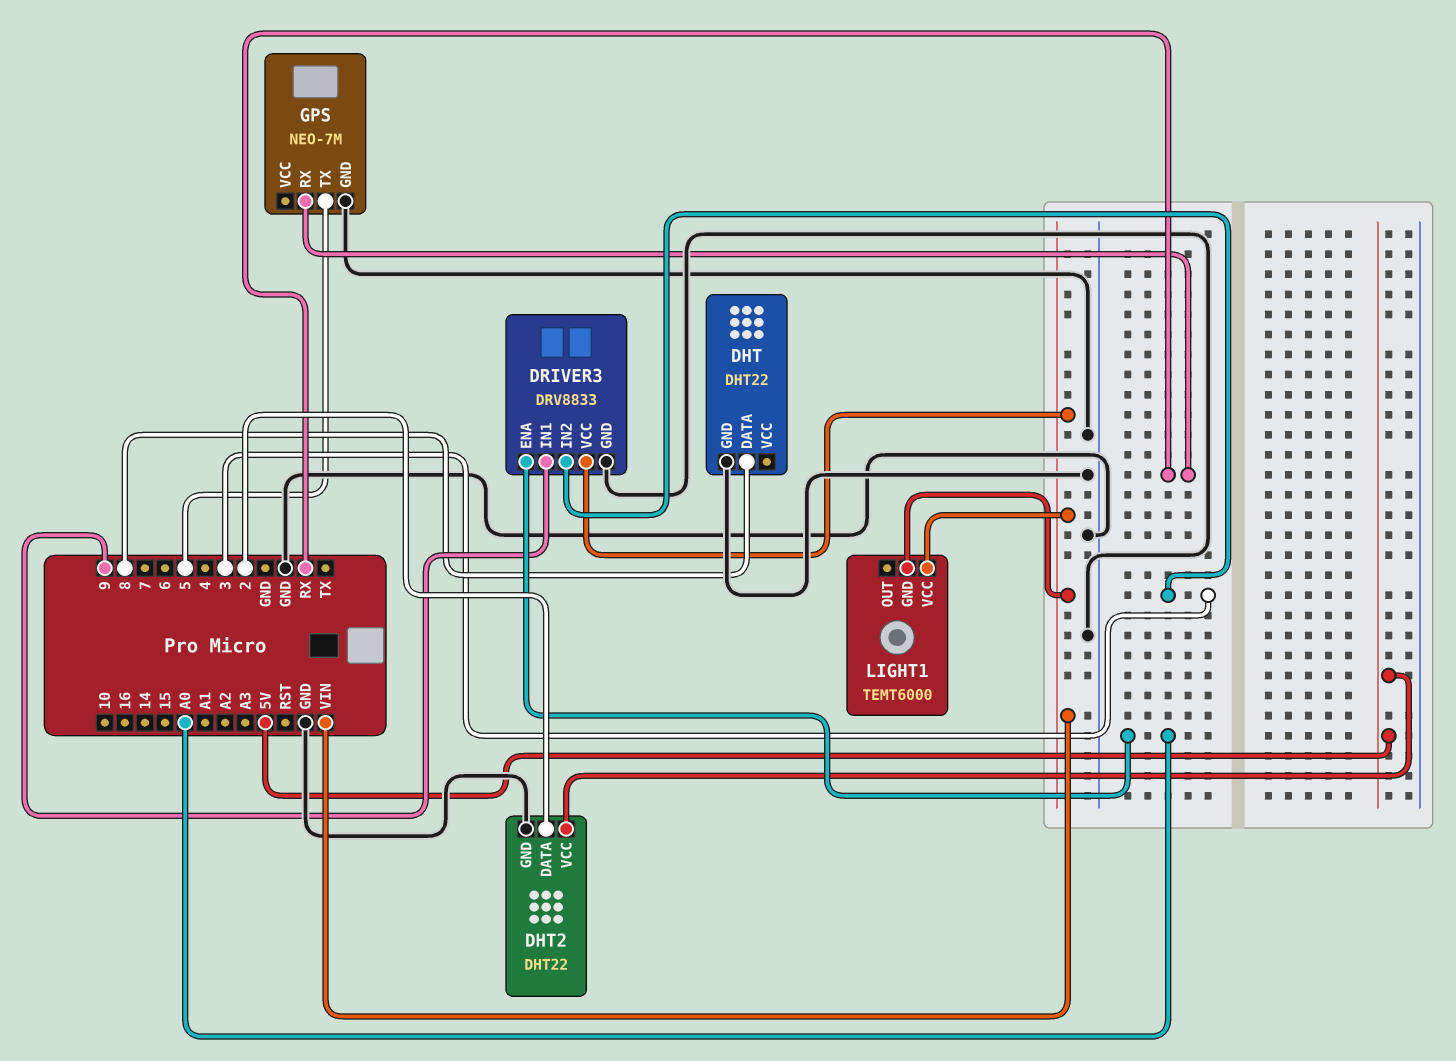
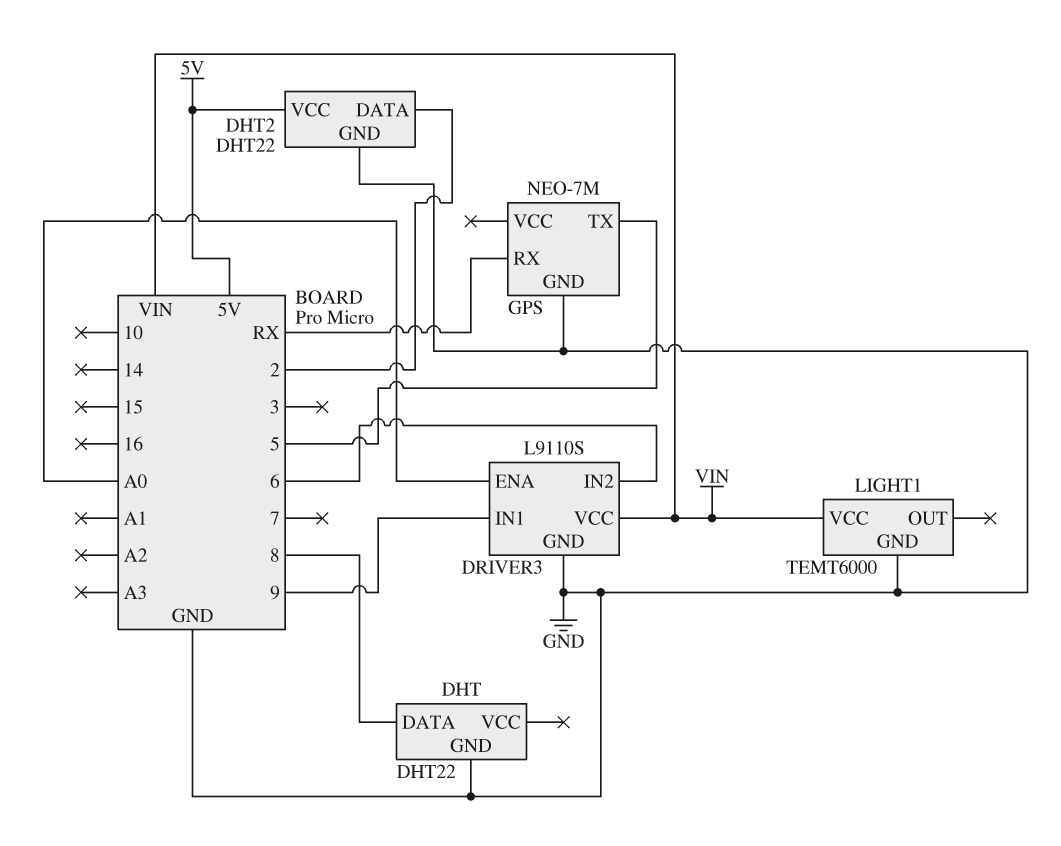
DRIVER3: DRV8833 -> L9110S
DRIVER3 pin IN2: 3 -> 6
LIGHT1 pin GND: VIN -> GND

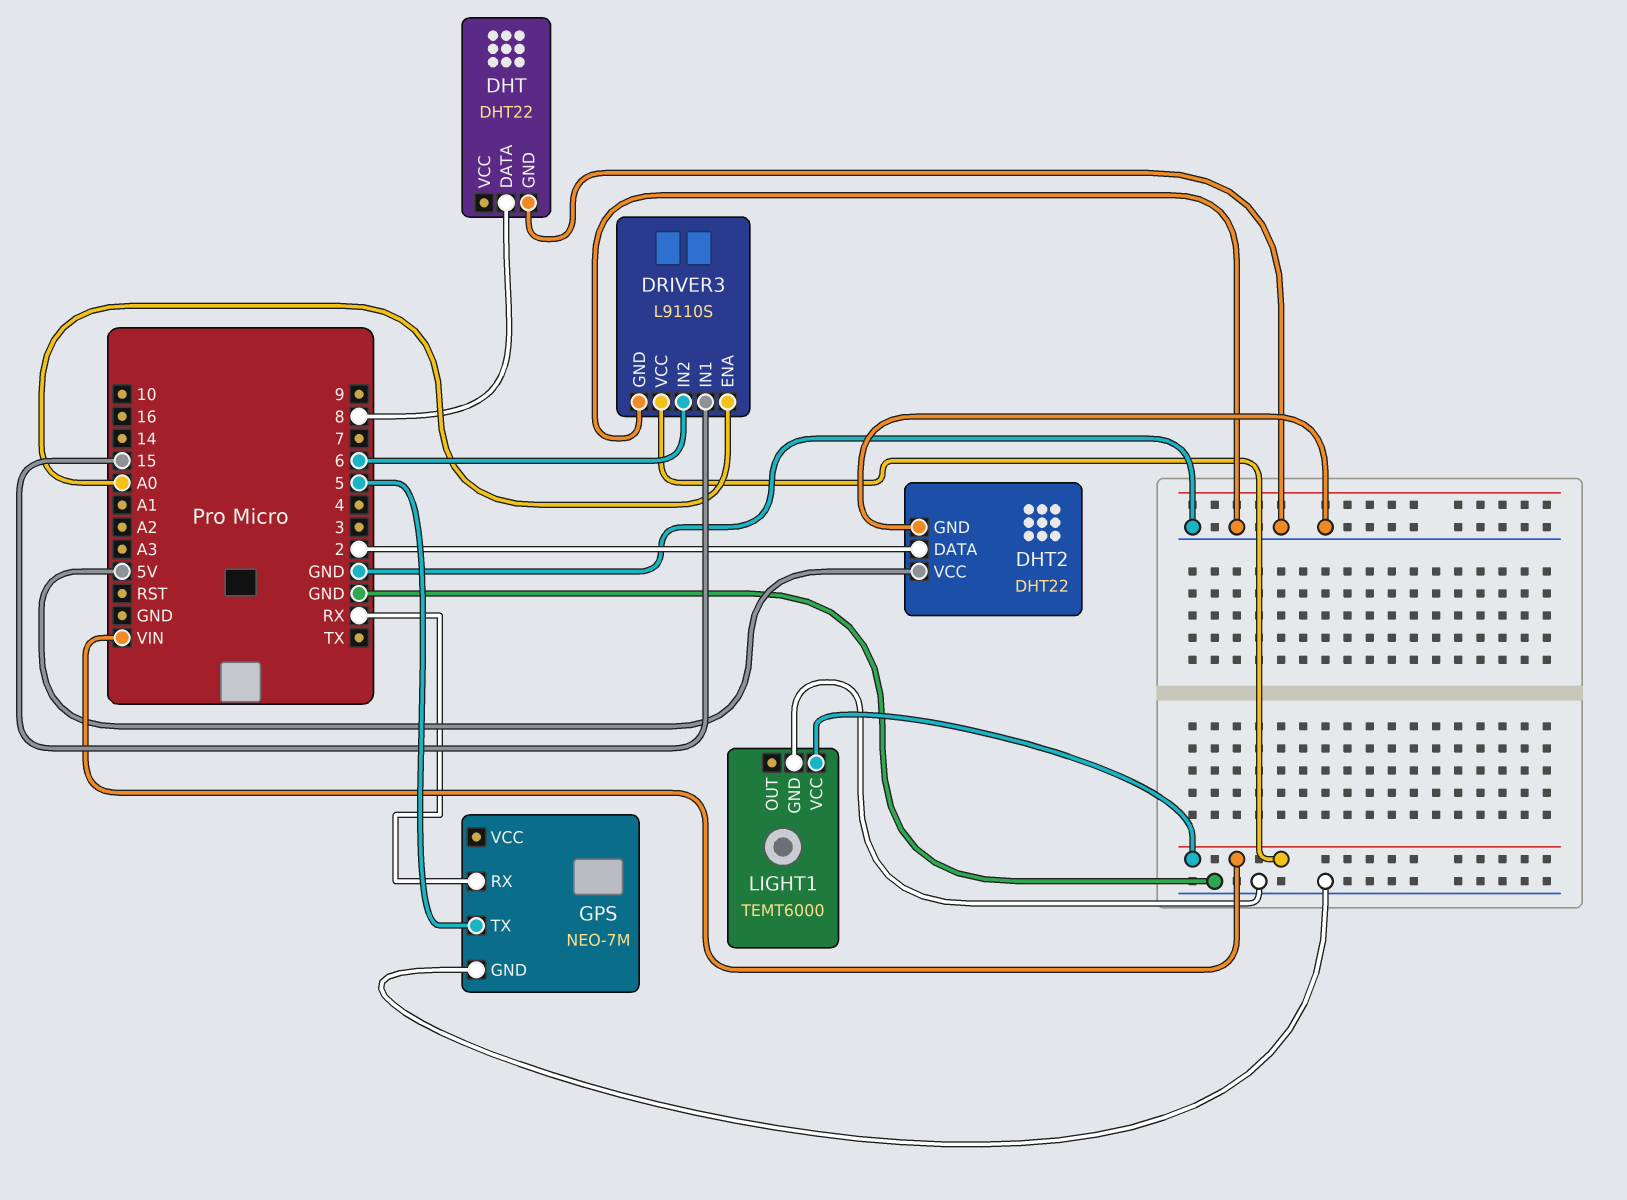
DRIVER3 pin IN1: 9 -> 15

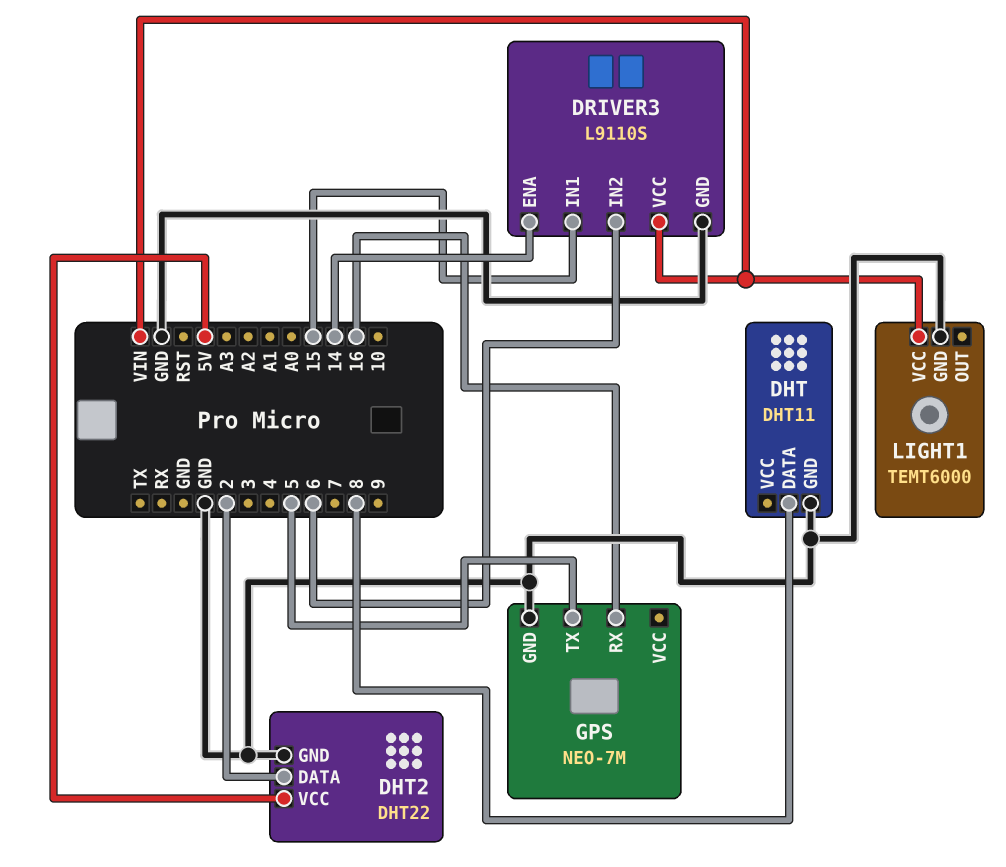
DHT: DHT22 -> DHT11
DRIVER3 pin ENA: A0 -> 14
GPS pin RX: RX -> 16

